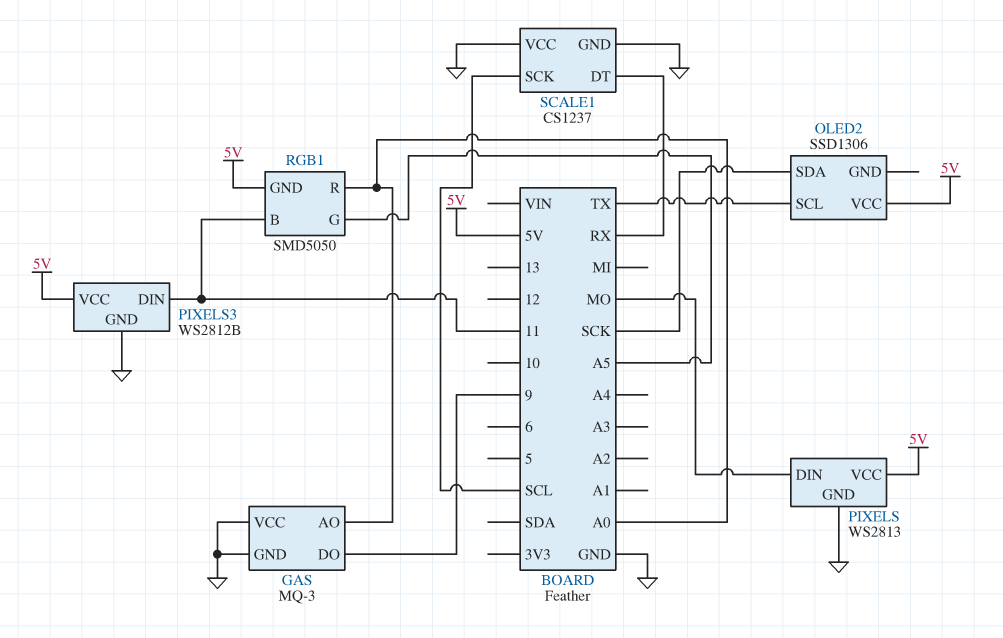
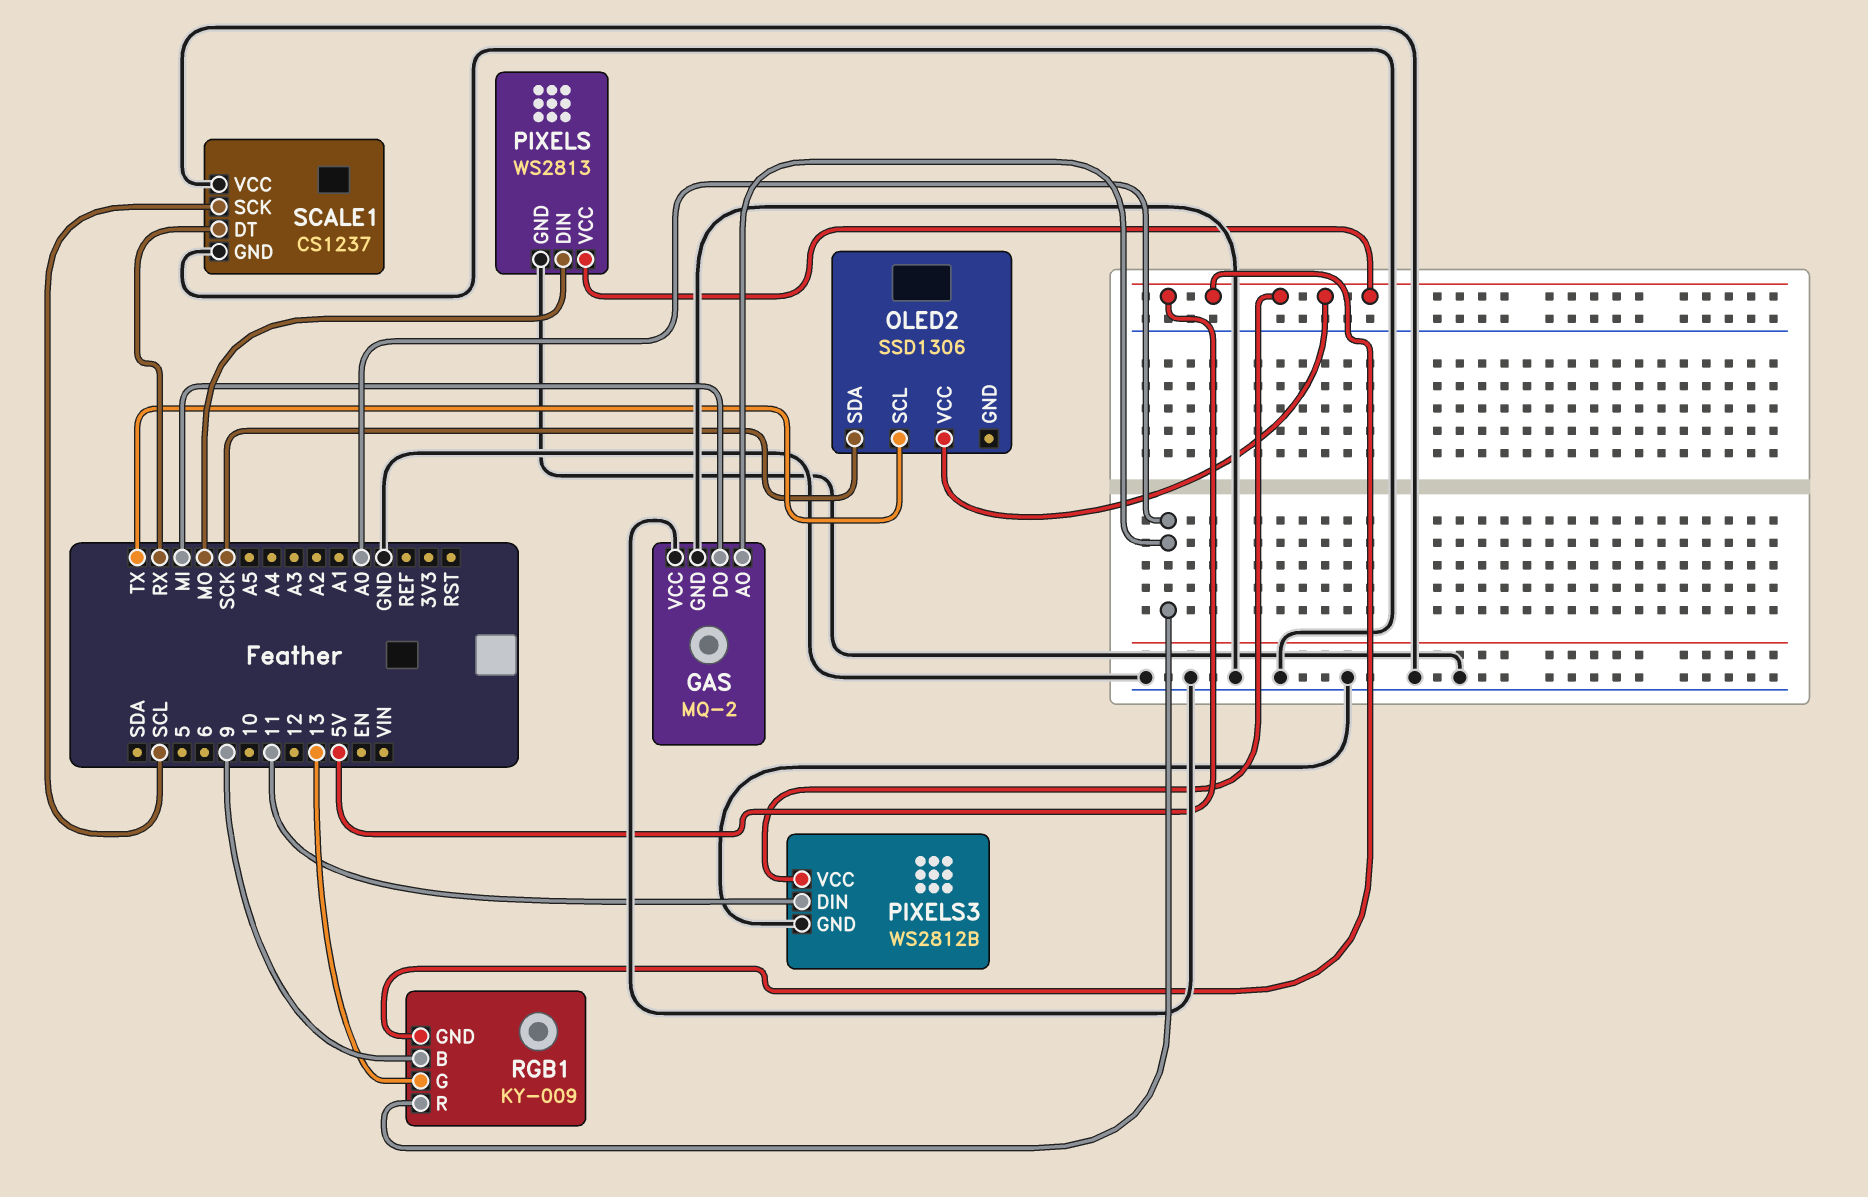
GAS: MQ-3 -> MQ-2
GAS pin DO: 9 -> MI
RGB1: SMD5050 -> KY-009
RGB1 pin B: 11 -> 9
RGB1 pin G: A5 -> 13

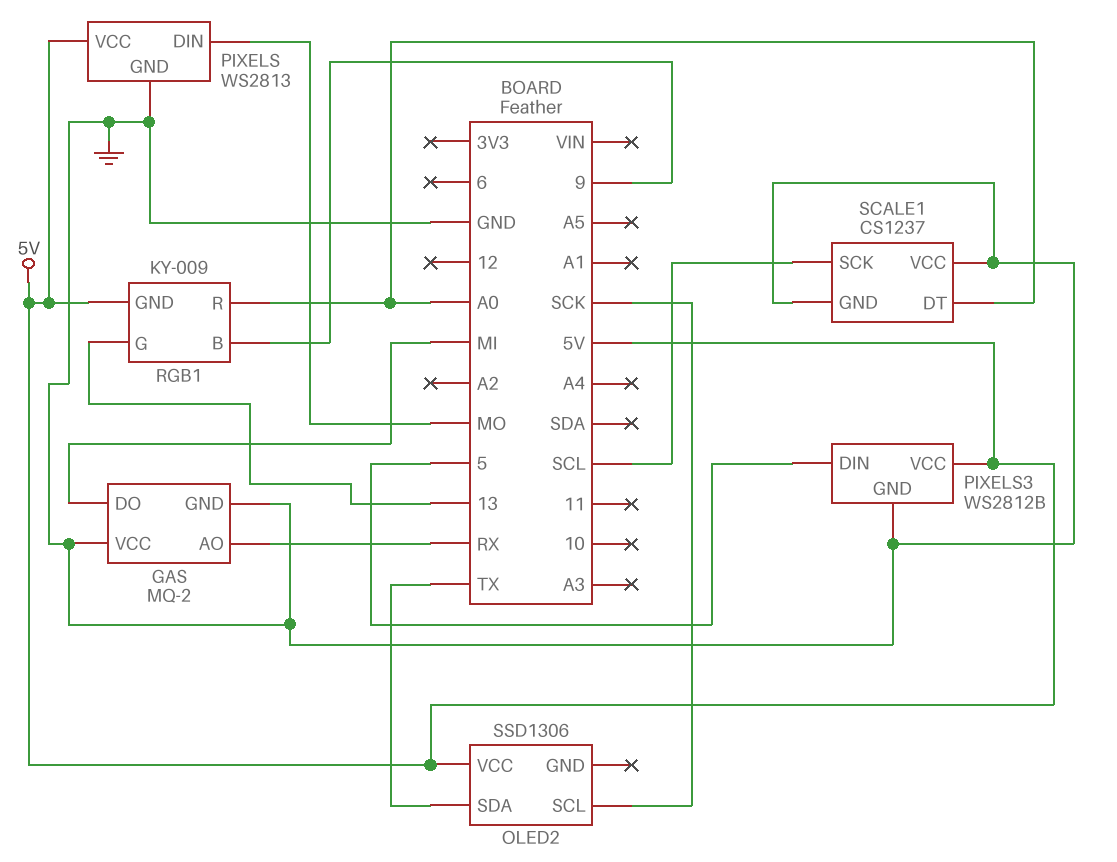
GAS pin AO: A0 -> RX
OLED2 pin SCL: TX -> SCK
OLED2 pin SDA: SCK -> TX
PIXELS3 pin DIN: 11 -> 5
SCALE1 pin DT: RX -> A0

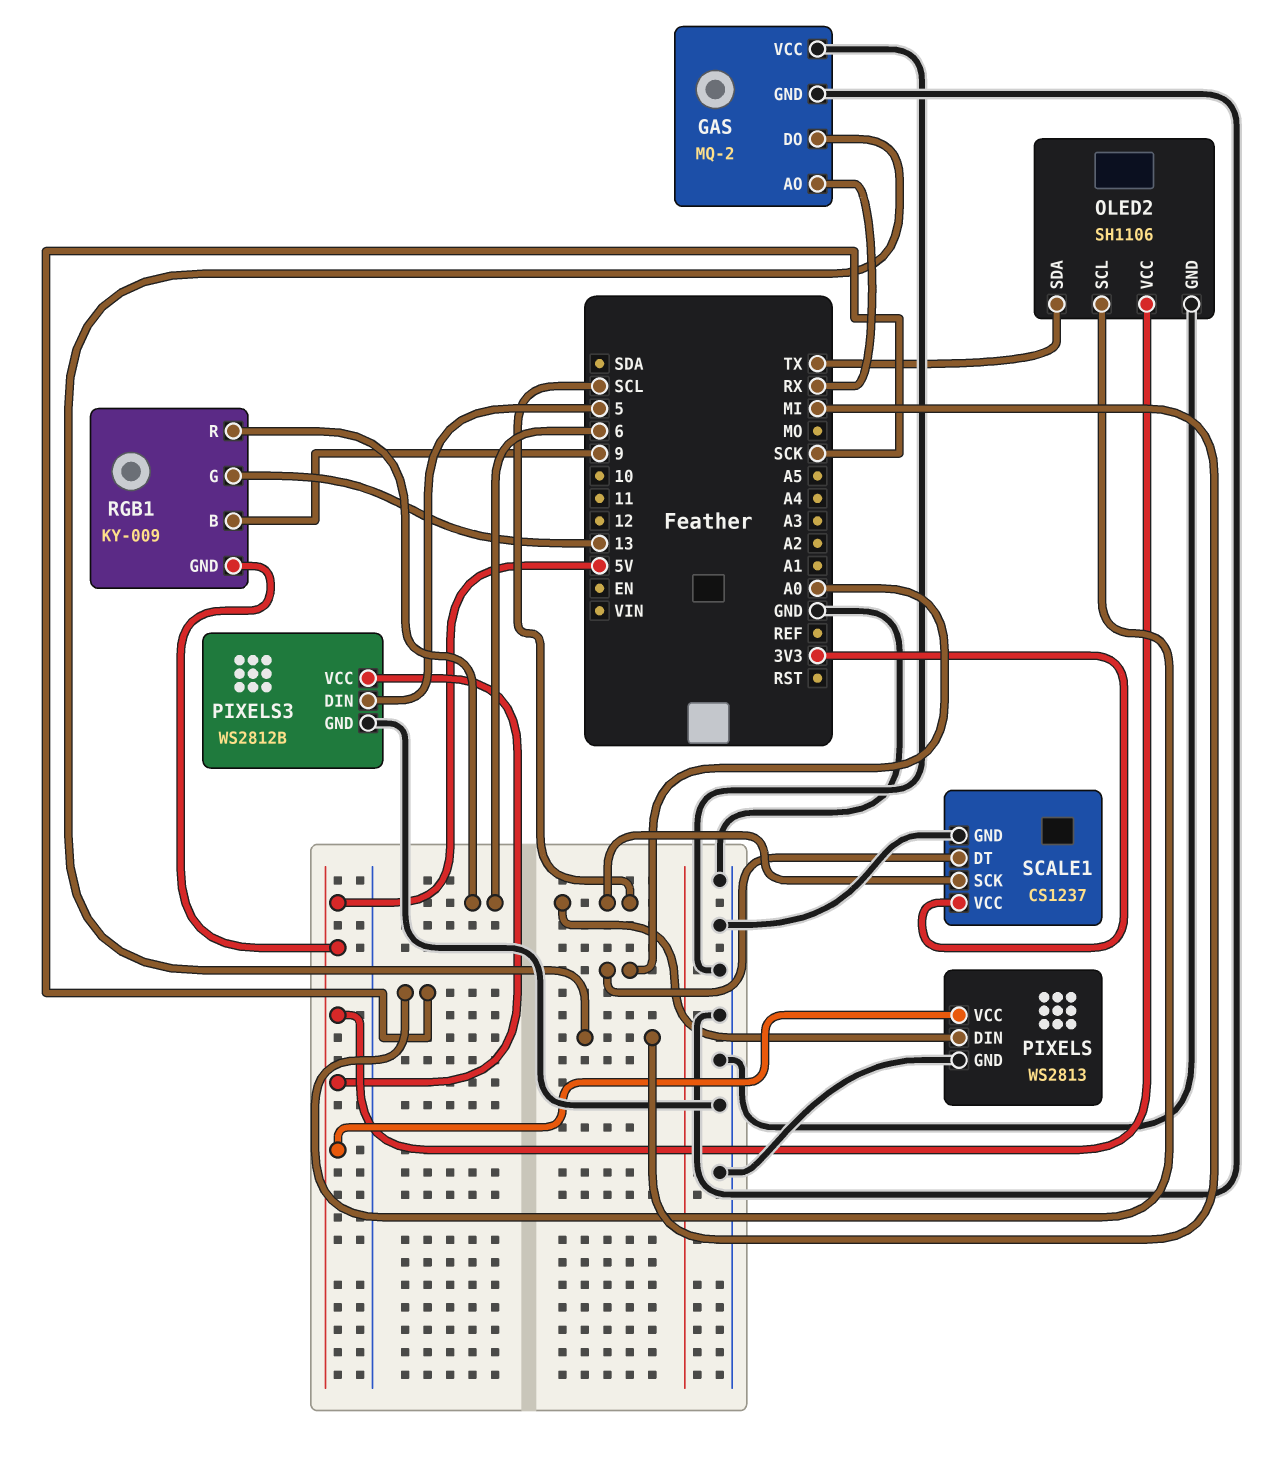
OLED2: SSD1306 -> SH1106
OLED2 pin GND: none -> GND
PIXELS pin DIN: MO -> SCL
RGB1 pin R: A0 -> 6
SCALE1 pin VCC: GND -> 3V3

